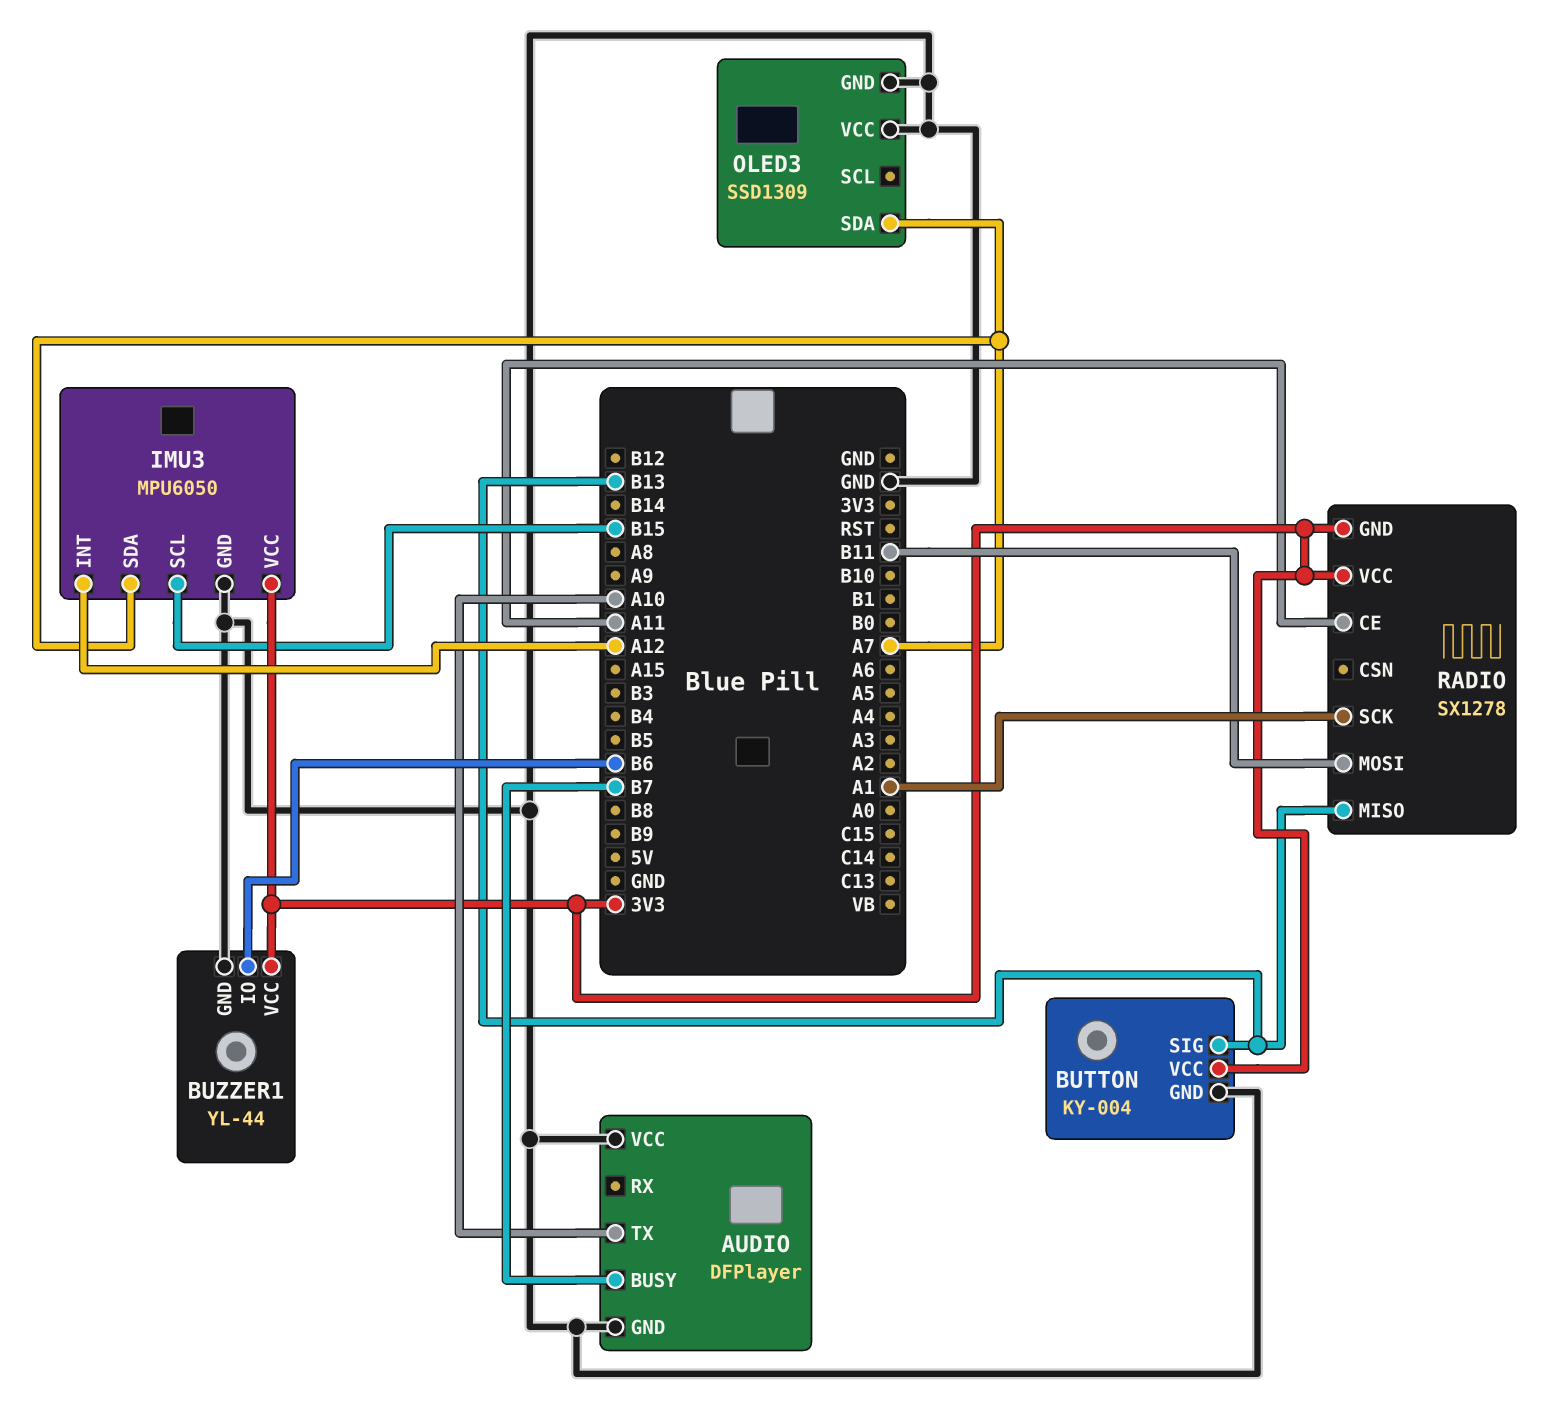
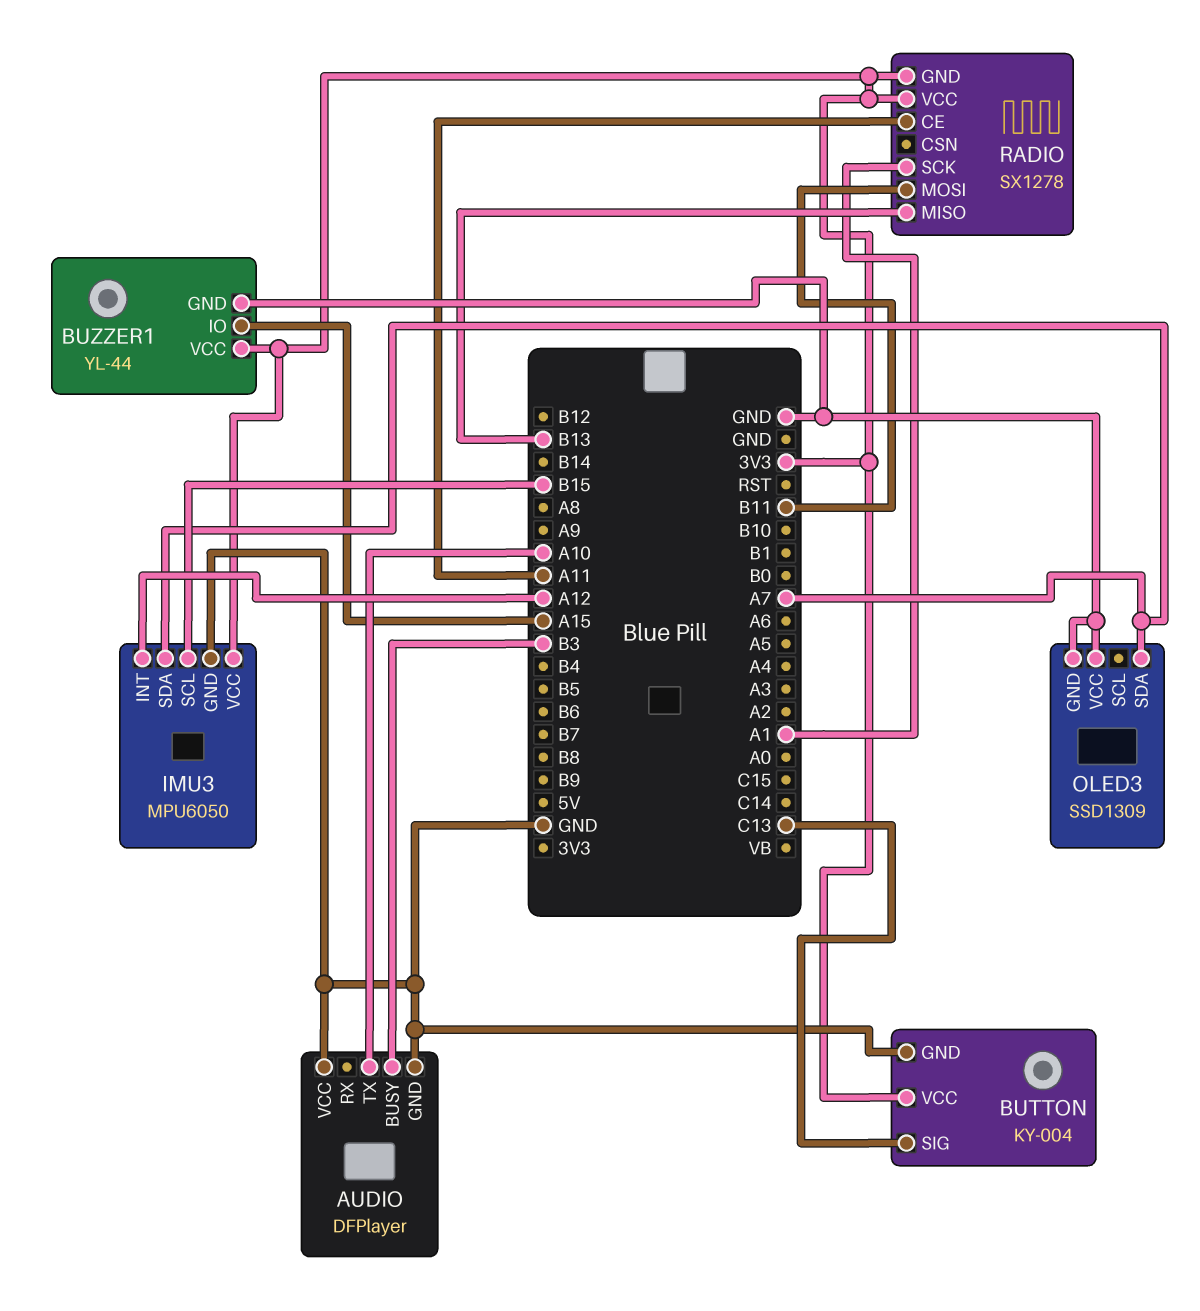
AUDIO pin BUSY: B7 -> B3
BUTTON pin SIG: B13 -> C13
BUZZER1 pin IO: B6 -> A15

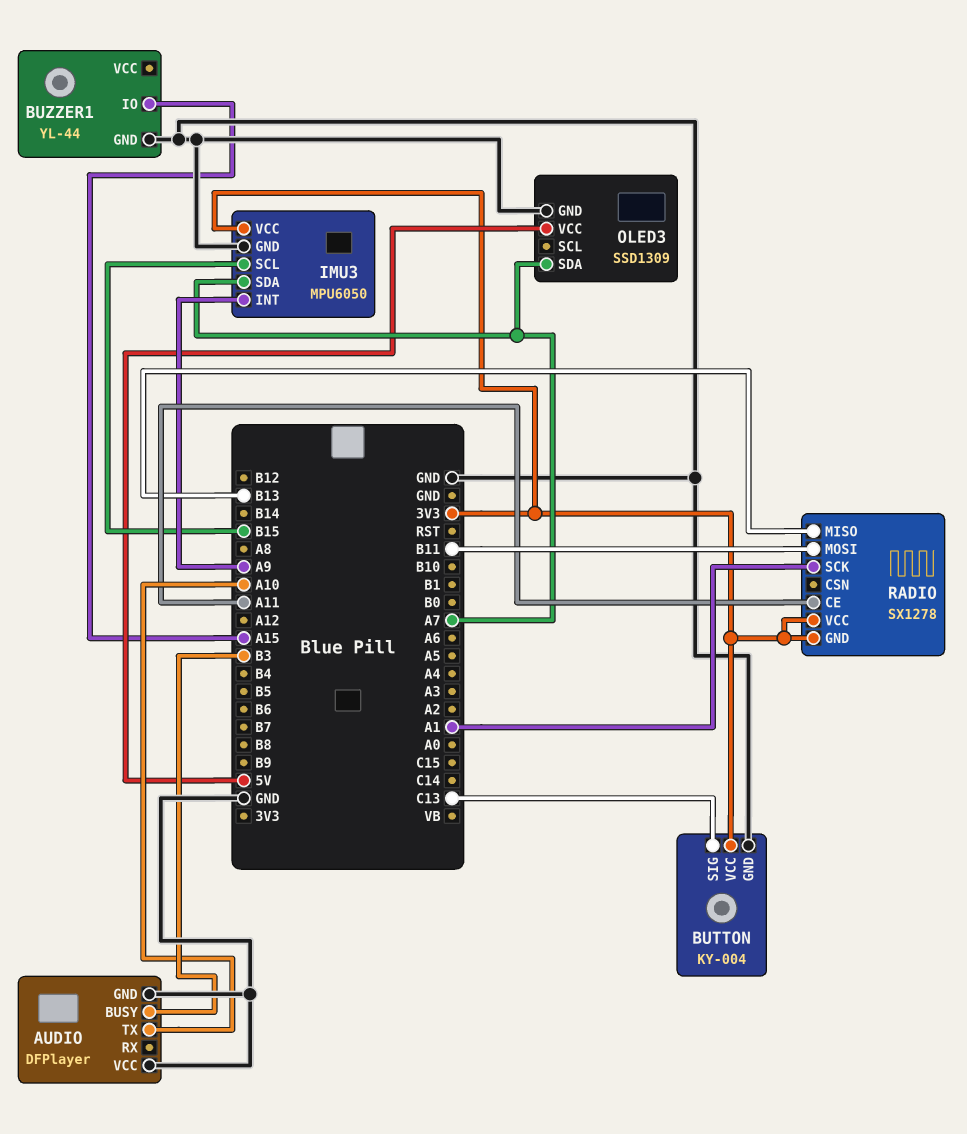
BUZZER1 pin VCC: 3V3 -> none
IMU3 pin INT: A12 -> A9
OLED3 pin VCC: GND -> 5V

